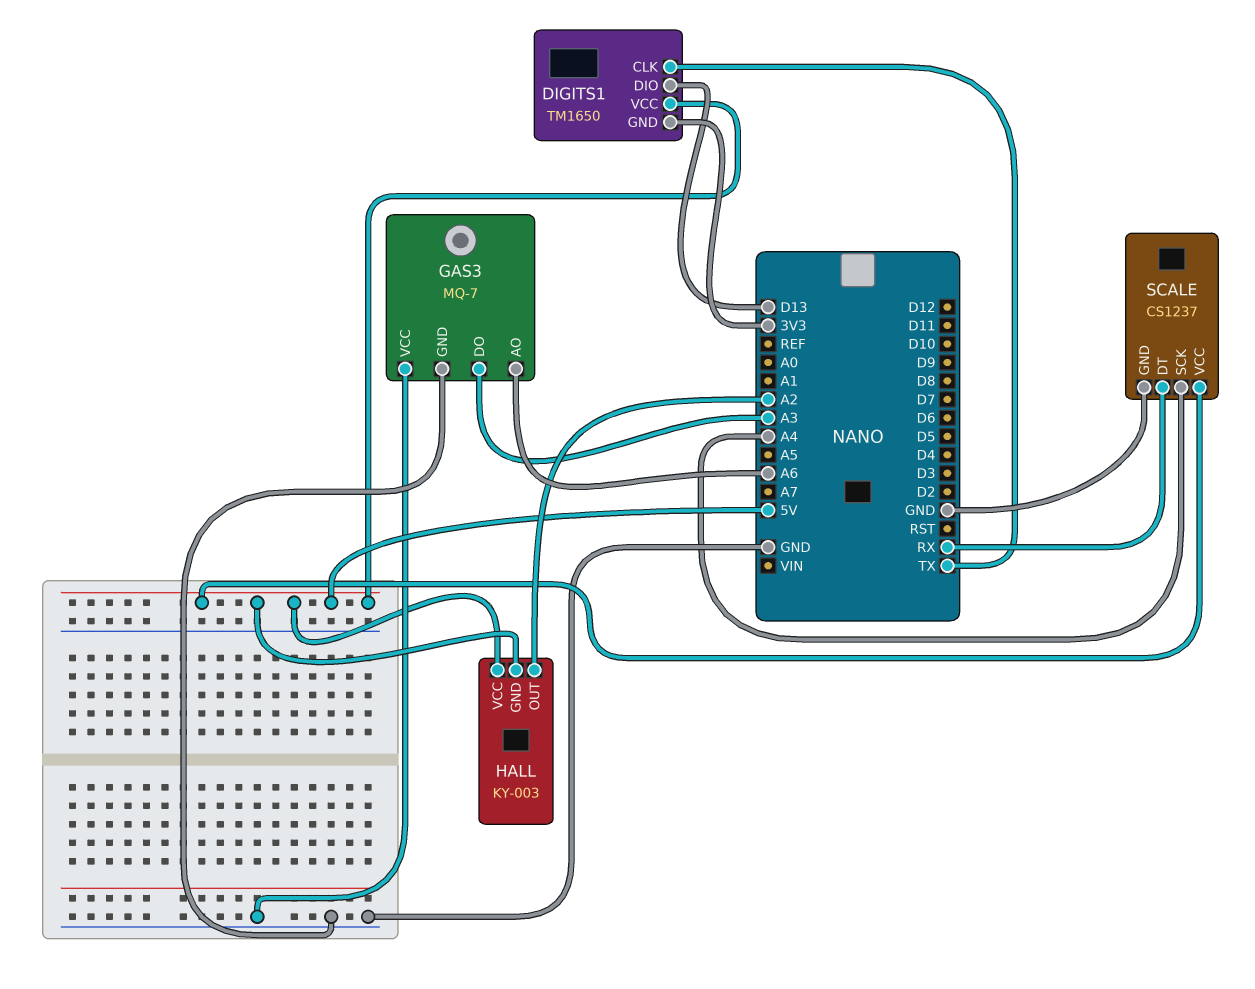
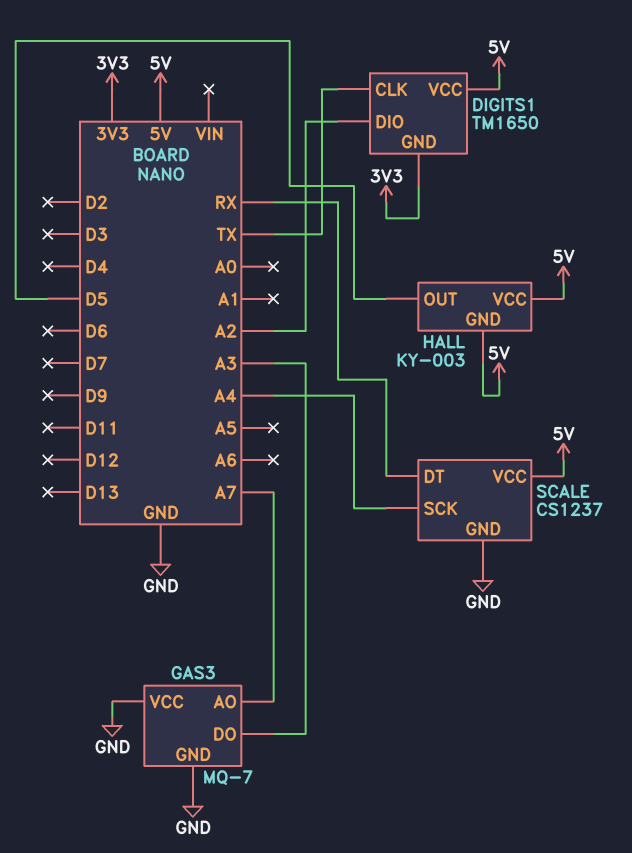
DIGITS1 pin DIO: D13 -> A2
GAS3 pin AO: A6 -> A7
HALL pin OUT: A2 -> D5

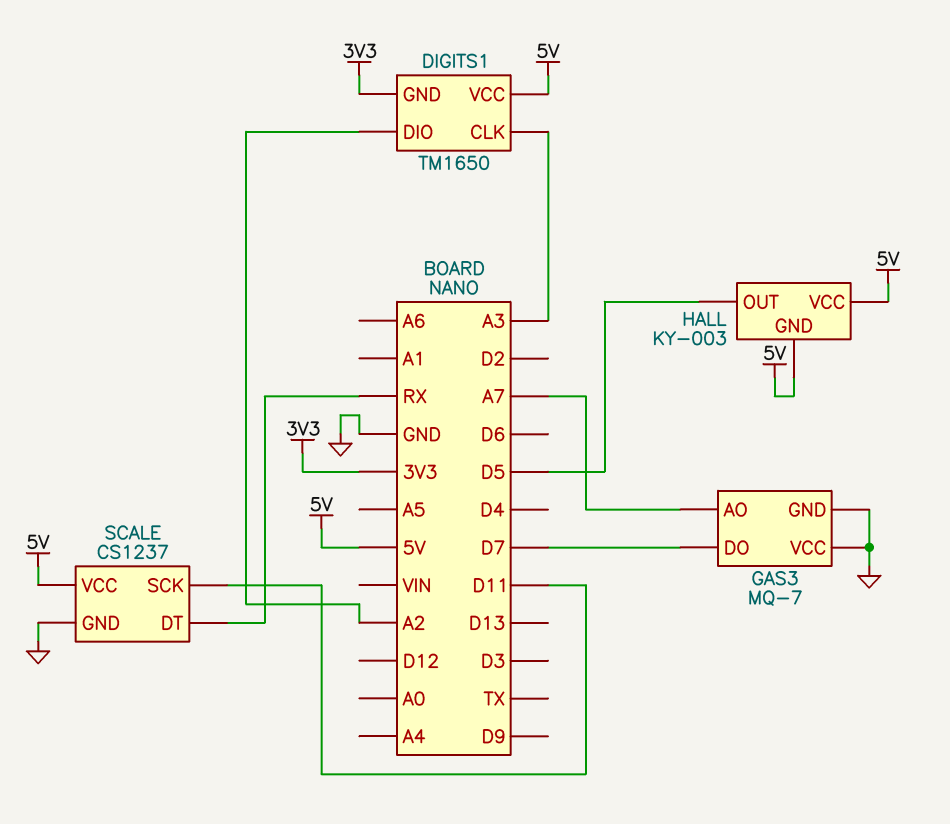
DIGITS1 pin CLK: TX -> A3
GAS3 pin DO: A3 -> D7
SCALE pin SCK: A4 -> D11

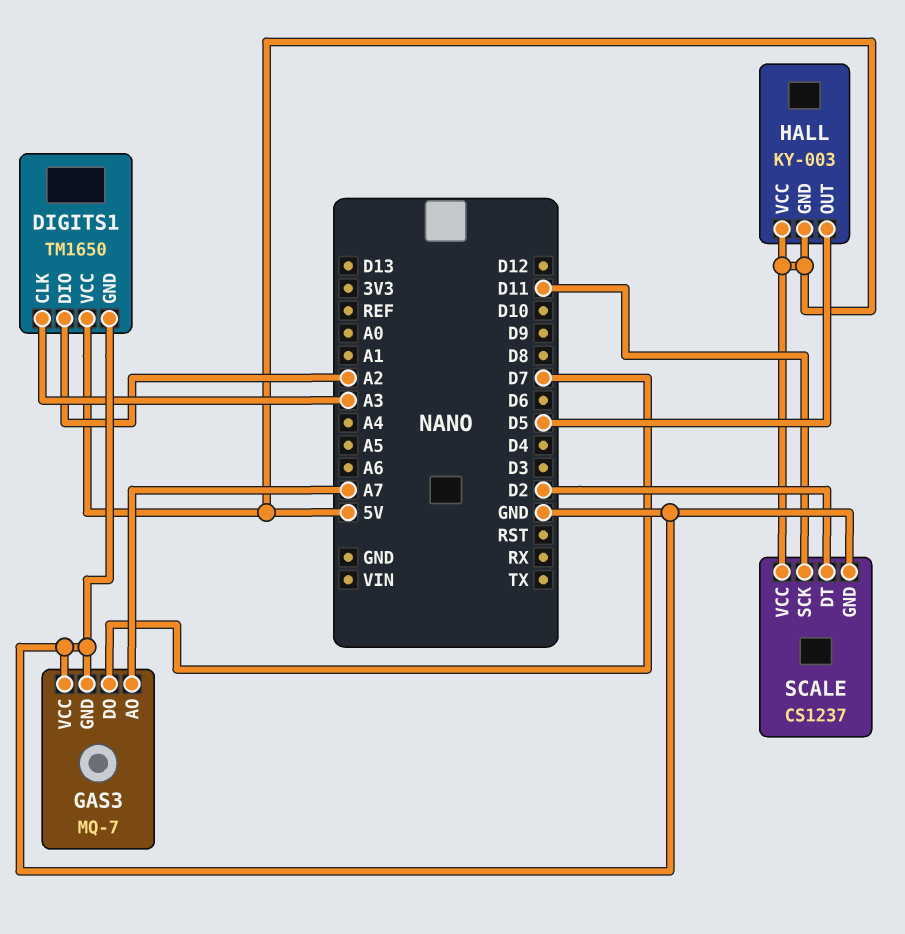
DIGITS1 pin GND: 3V3 -> GND
SCALE pin DT: RX -> D2

